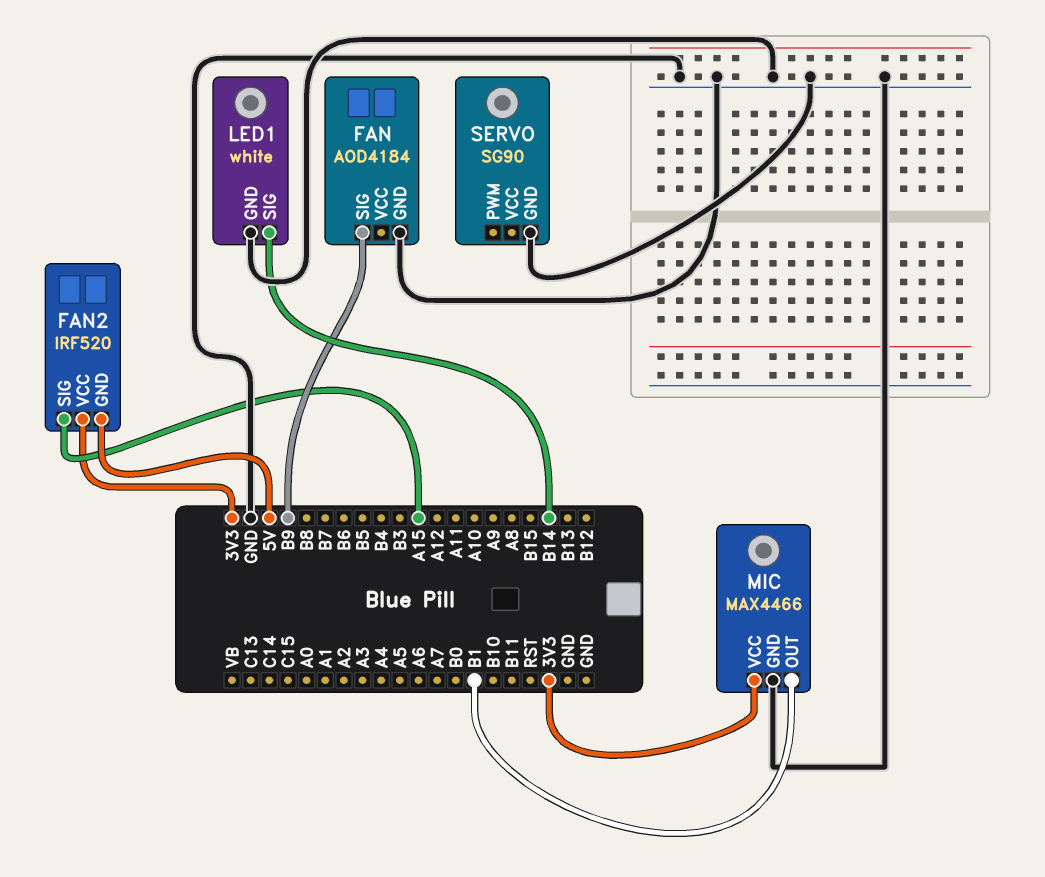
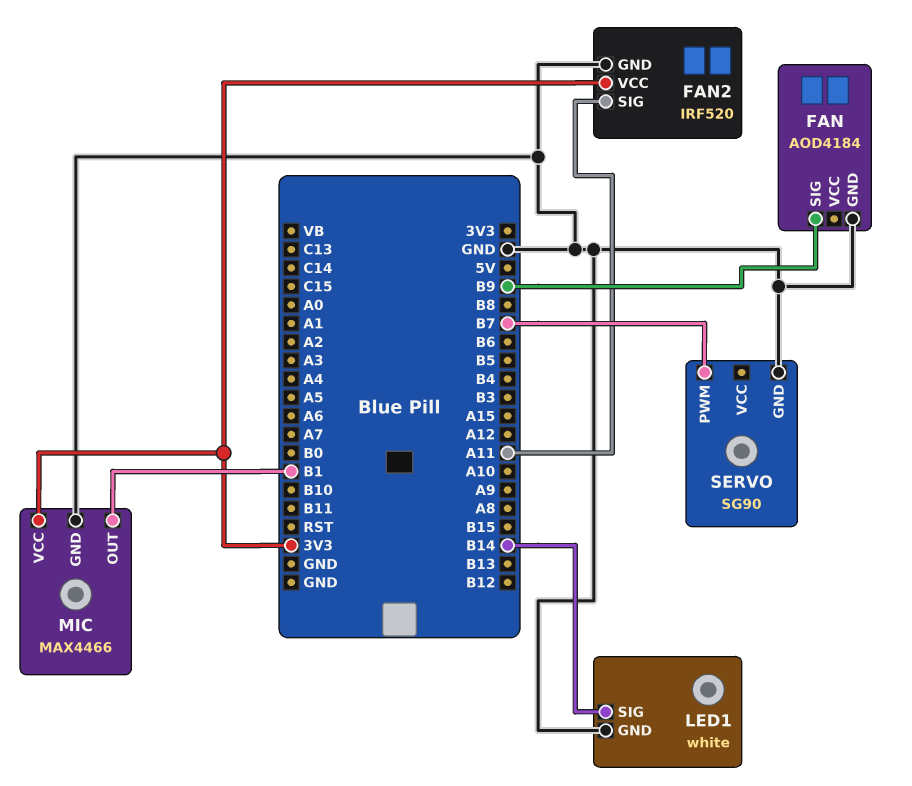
FAN2 pin GND: 5V -> GND
FAN2 pin SIG: A15 -> A11
SERVO pin PWM: none -> B7

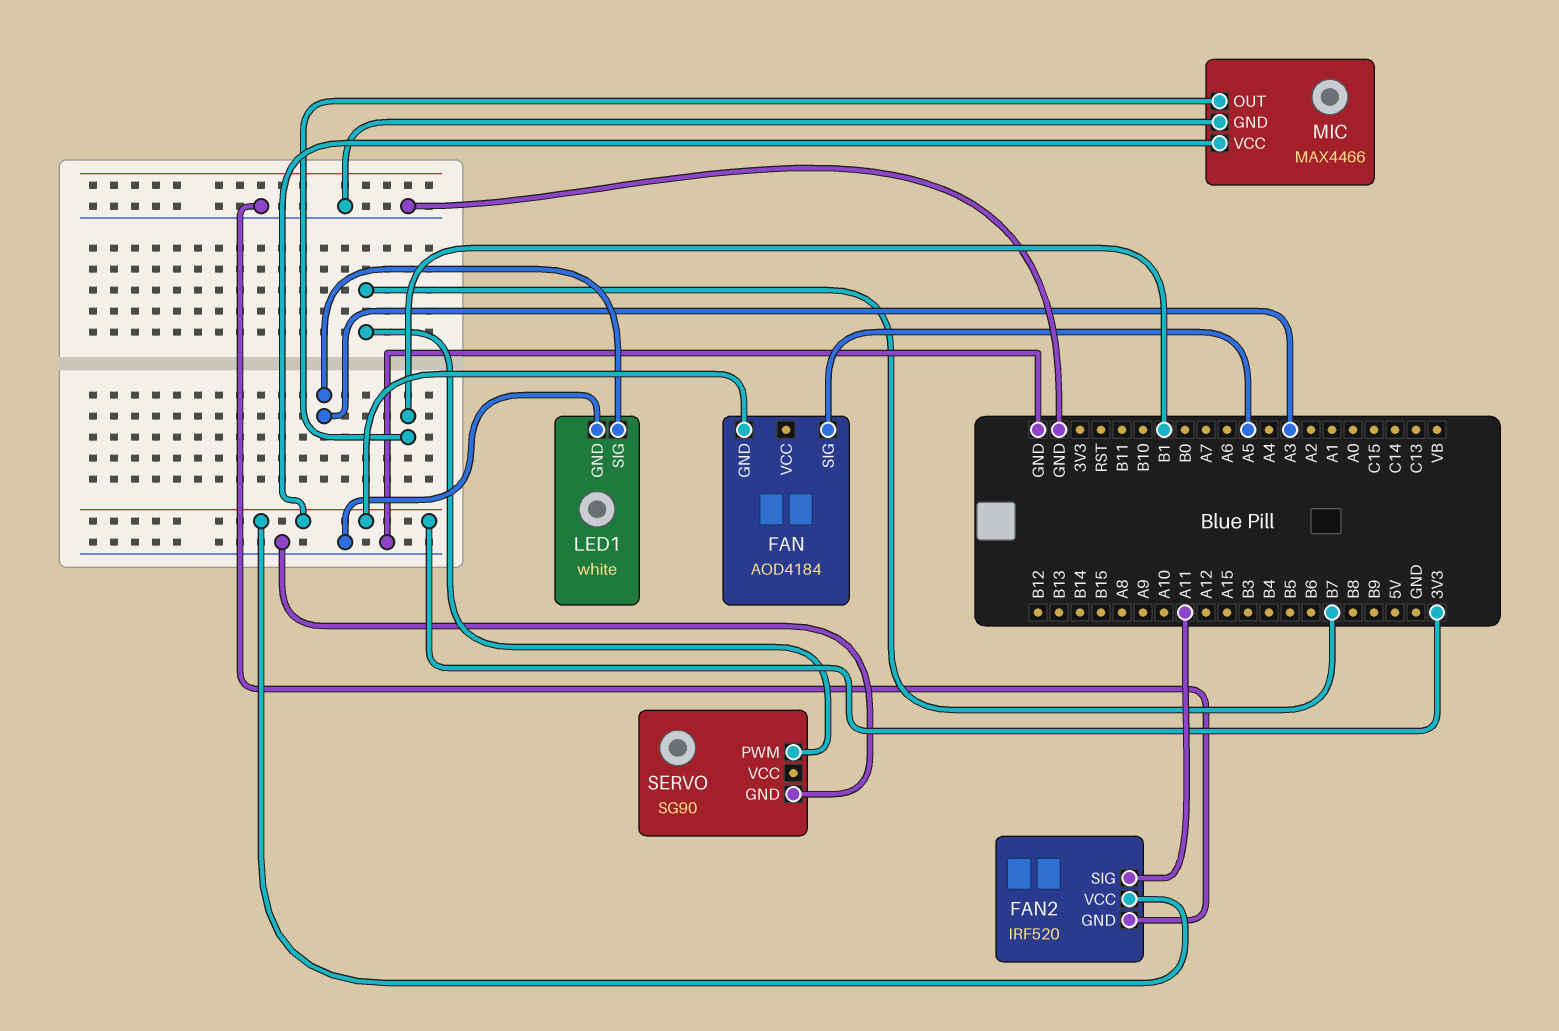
FAN pin GND: GND -> 3V3
FAN pin SIG: B9 -> A5
LED1 pin SIG: B14 -> A3

